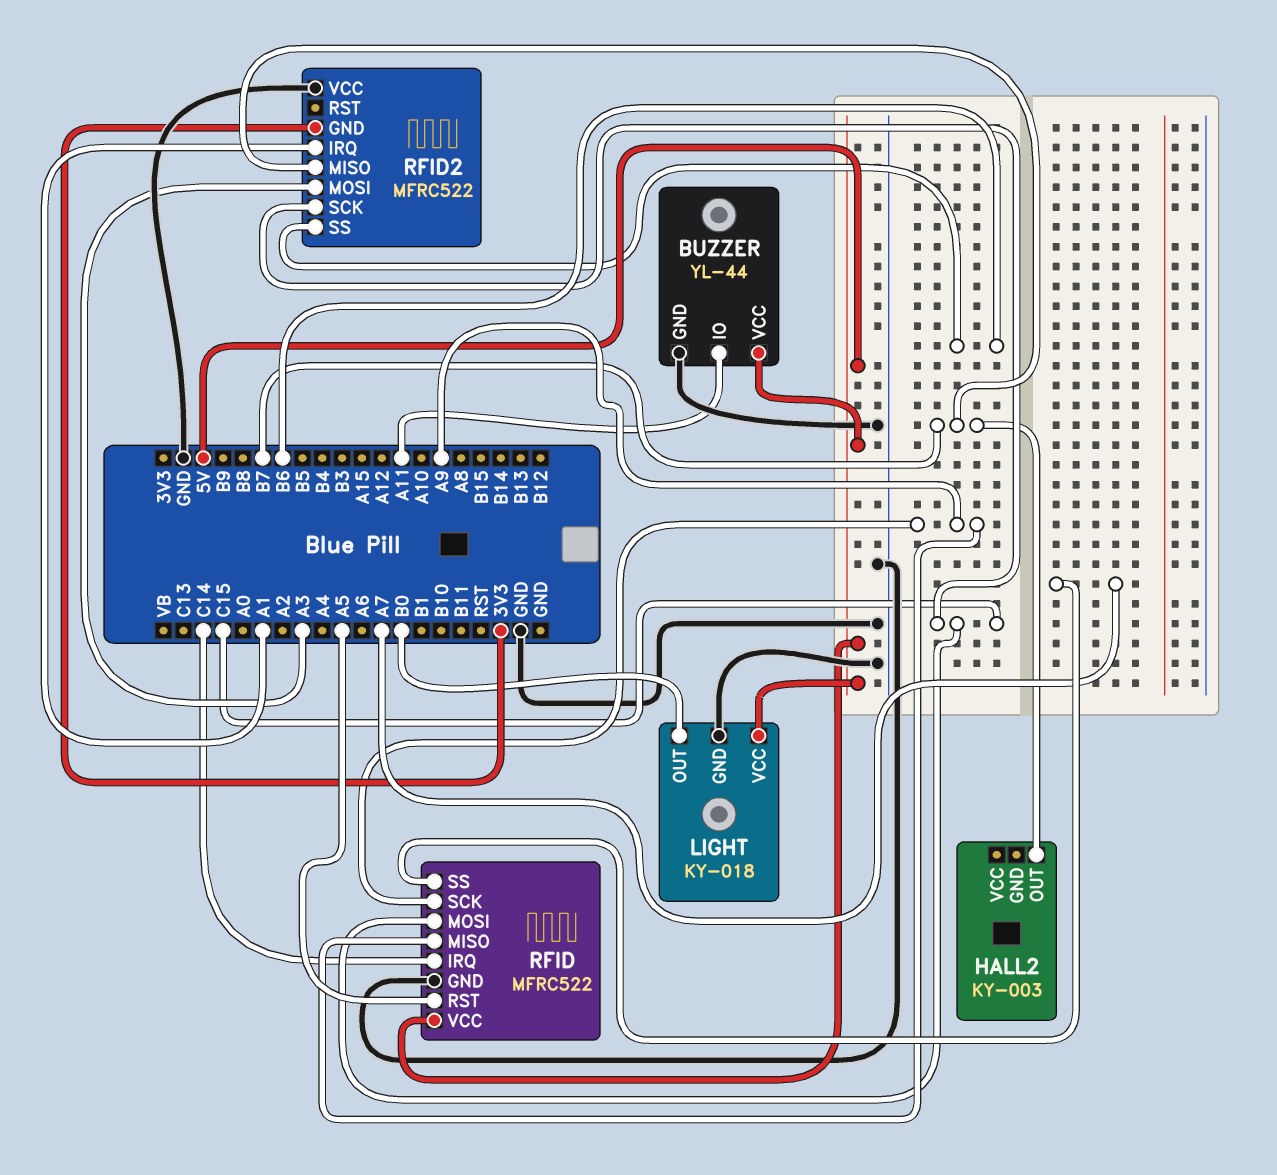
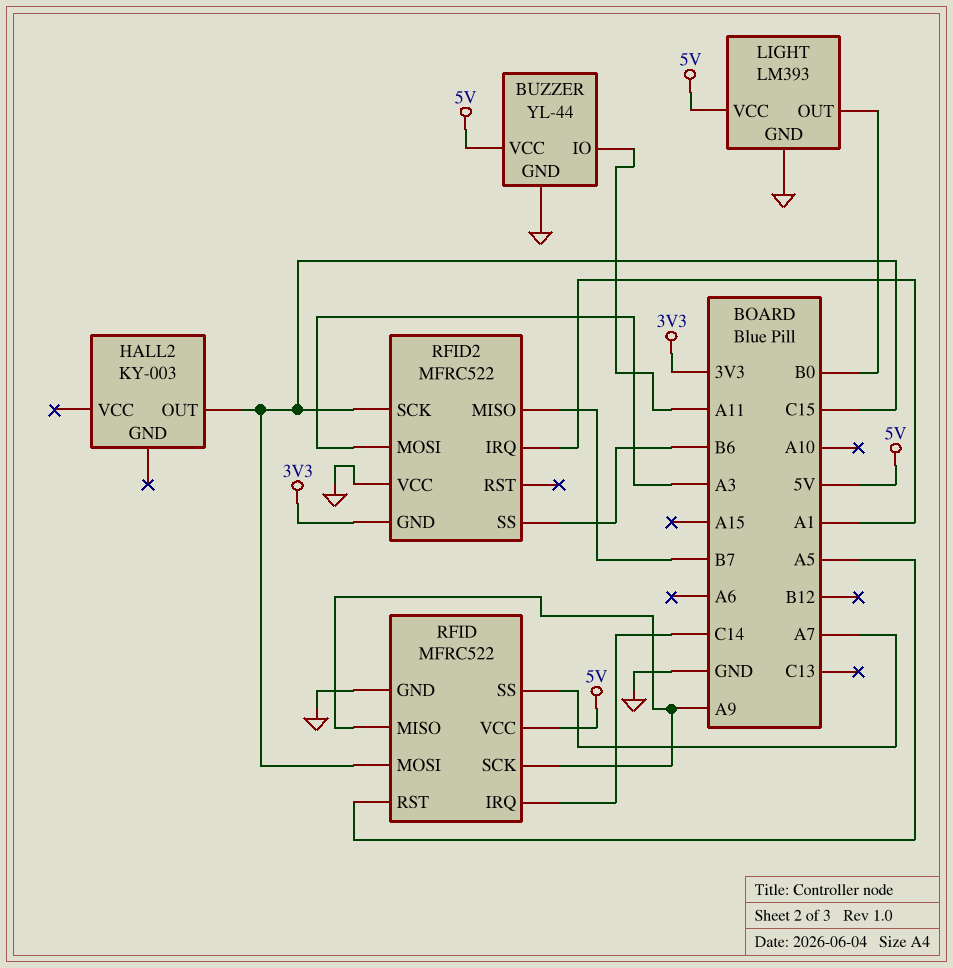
HALL2 pin OUT: B7 -> C15
LIGHT: KY-018 -> LM393

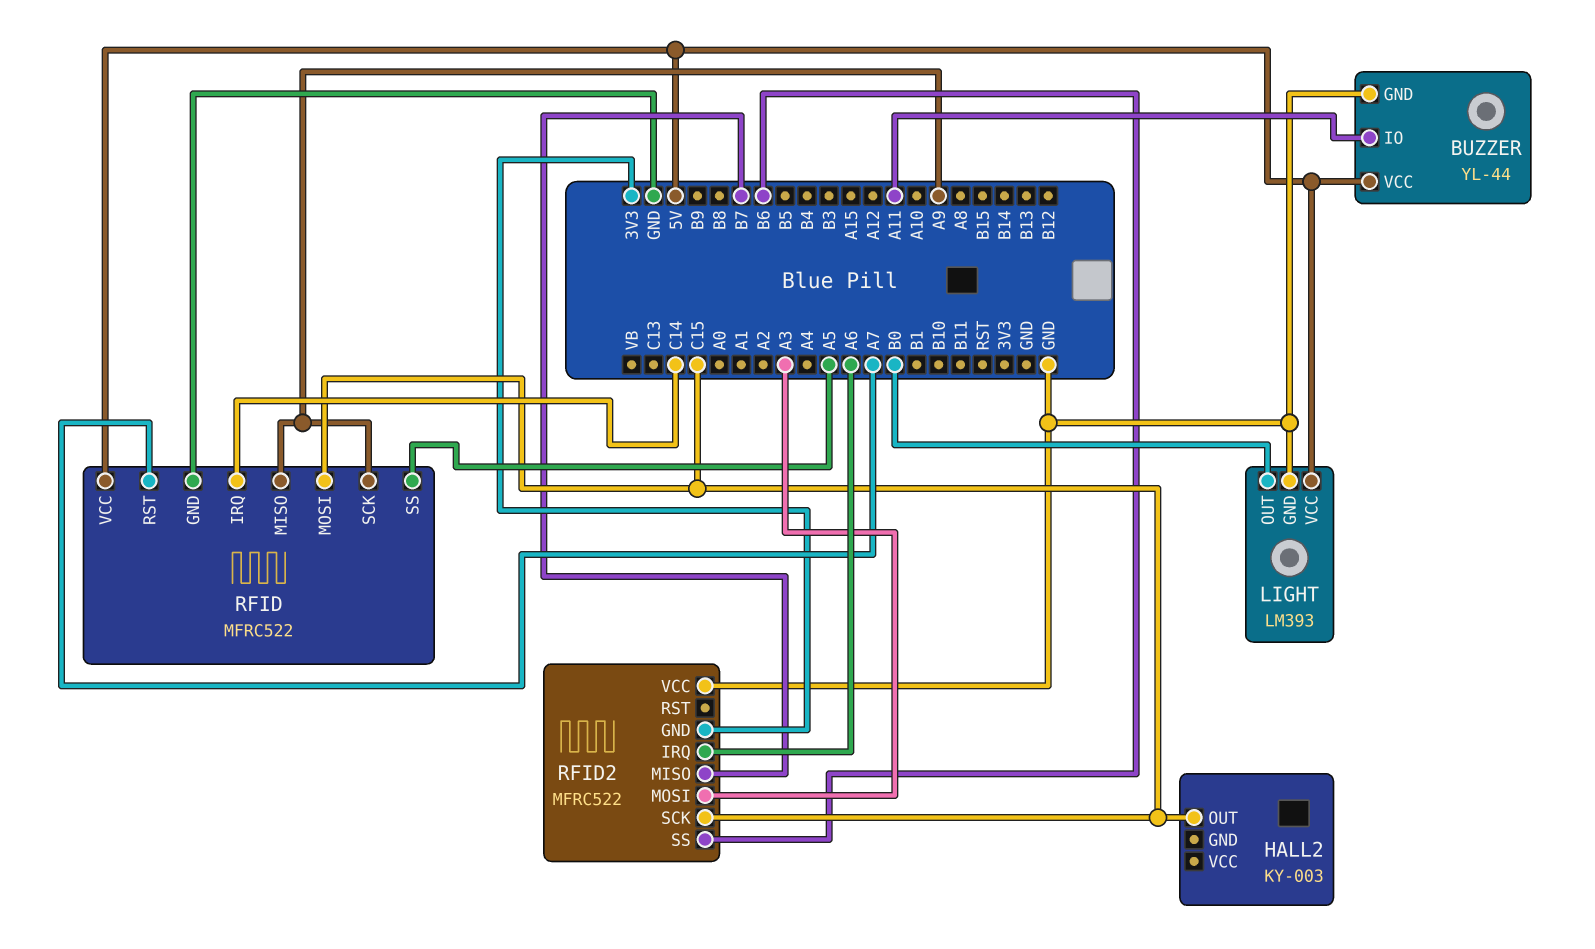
RFID pin RST: A5 -> A7
RFID pin SS: A7 -> A5
RFID2 pin IRQ: A1 -> A6

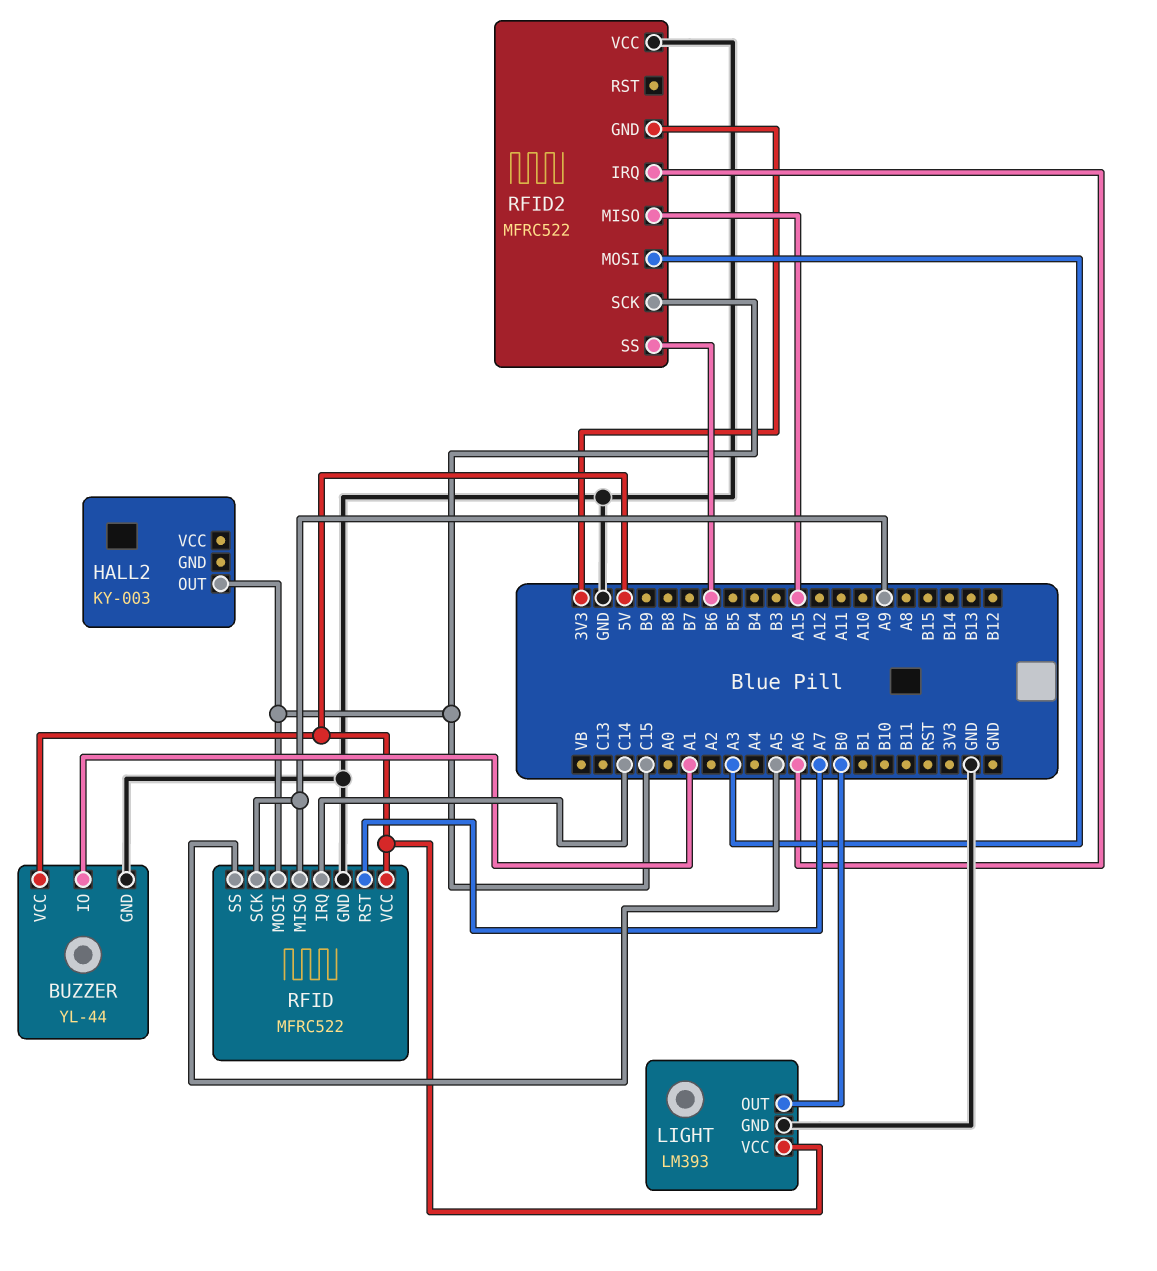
BUZZER pin IO: A11 -> A1
RFID2 pin MISO: B7 -> A15

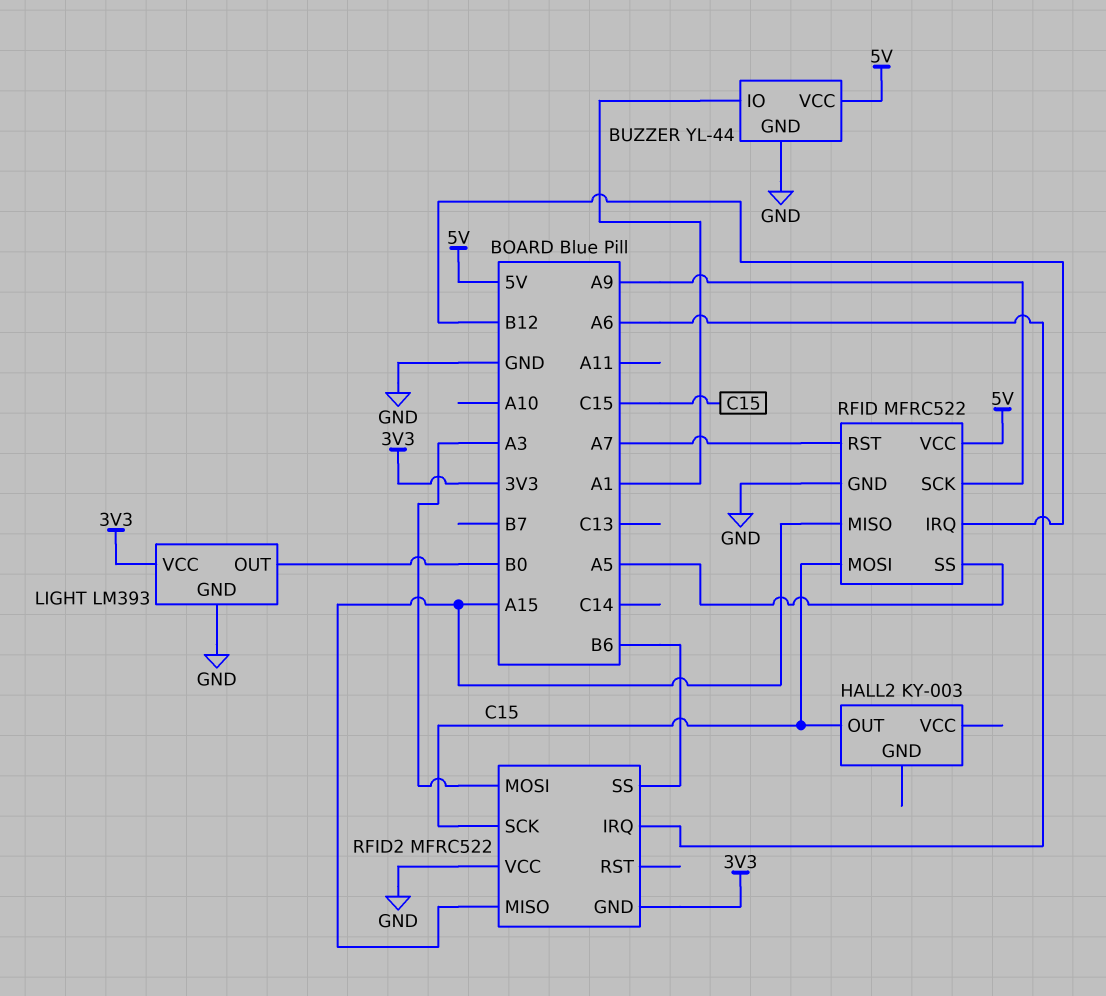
LIGHT pin VCC: 5V -> 3V3
RFID pin IRQ: C14 -> B12
RFID pin MISO: A9 -> A15

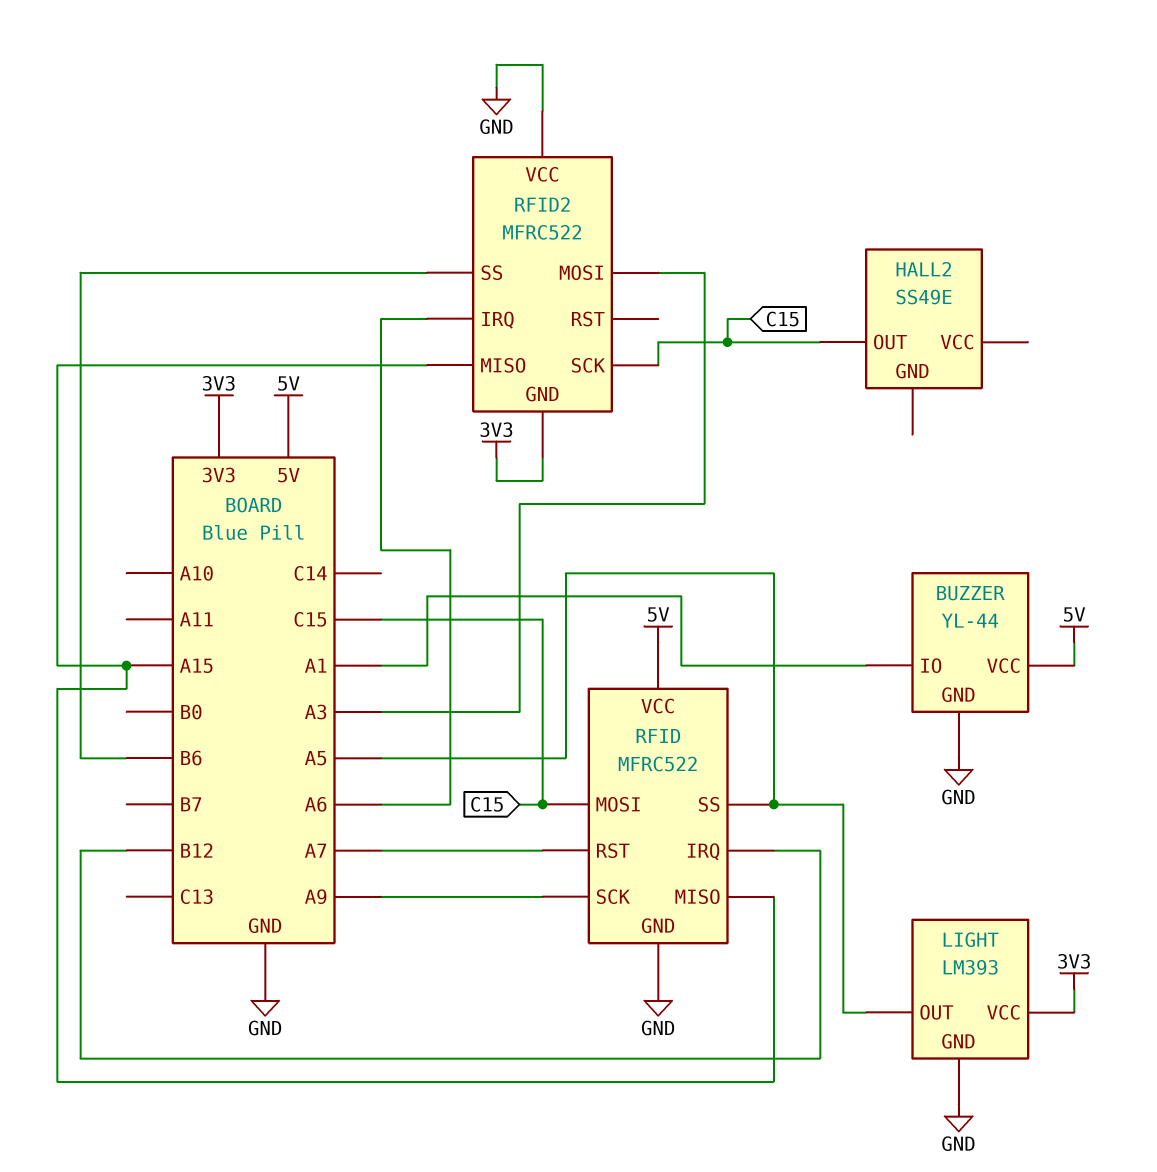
HALL2: KY-003 -> SS49E
LIGHT pin OUT: B0 -> A5

